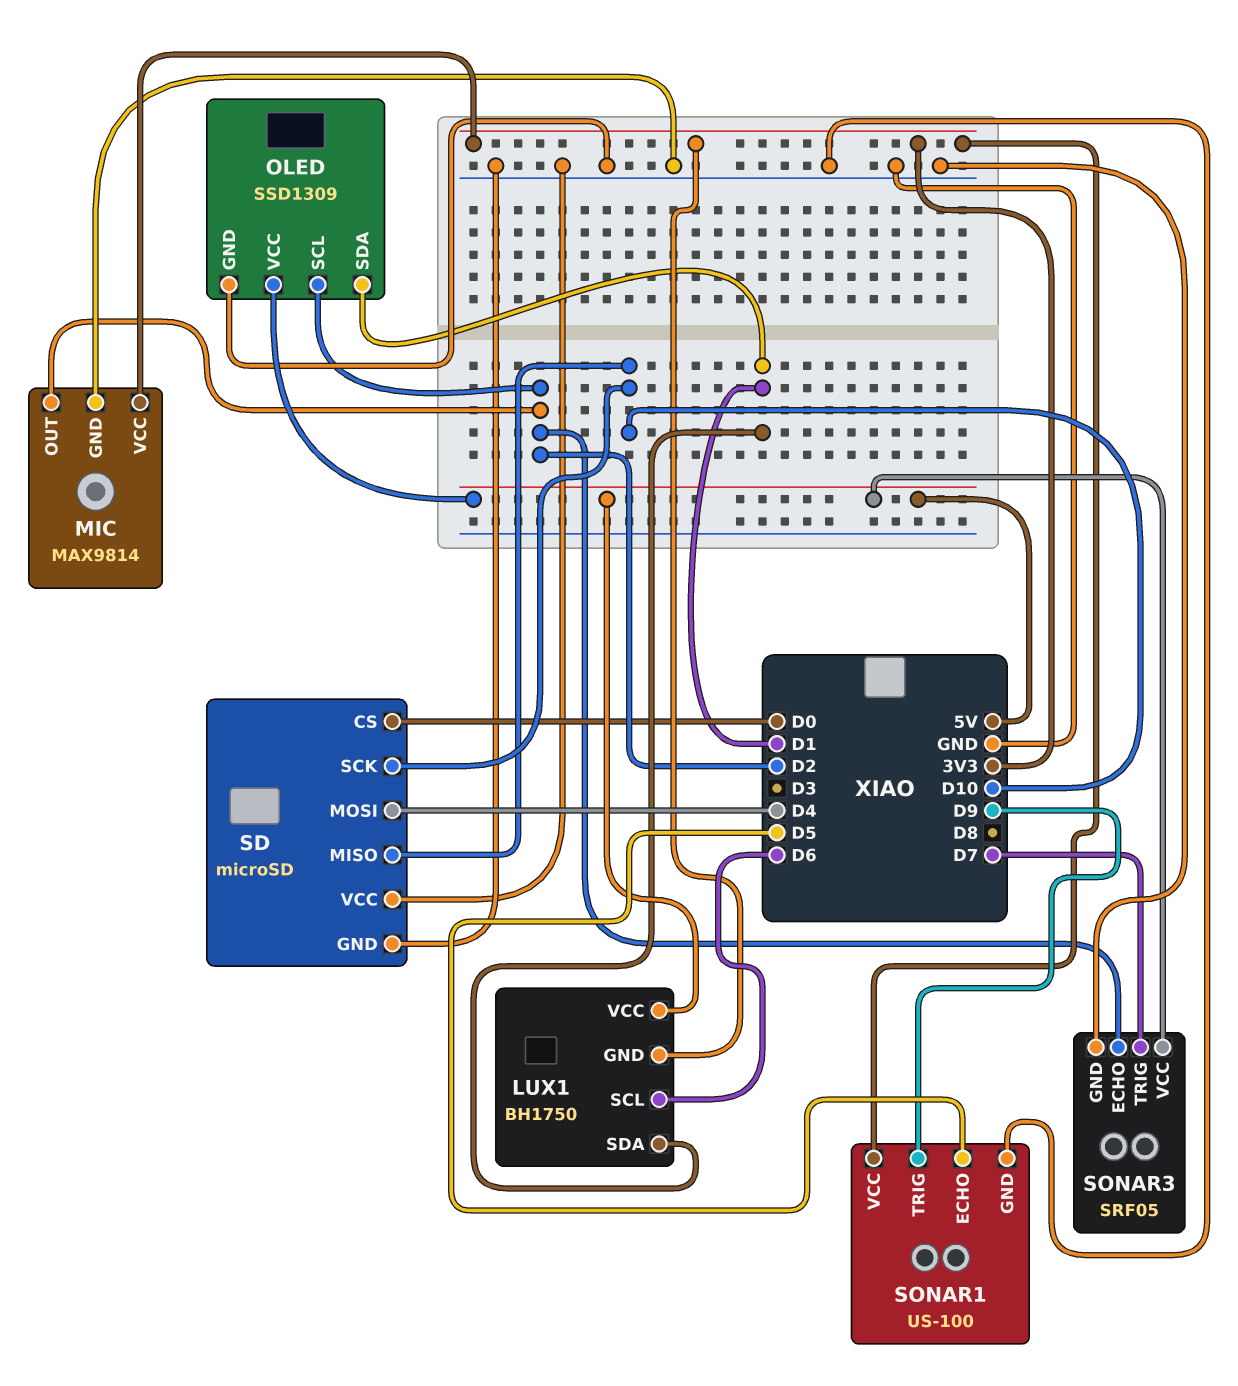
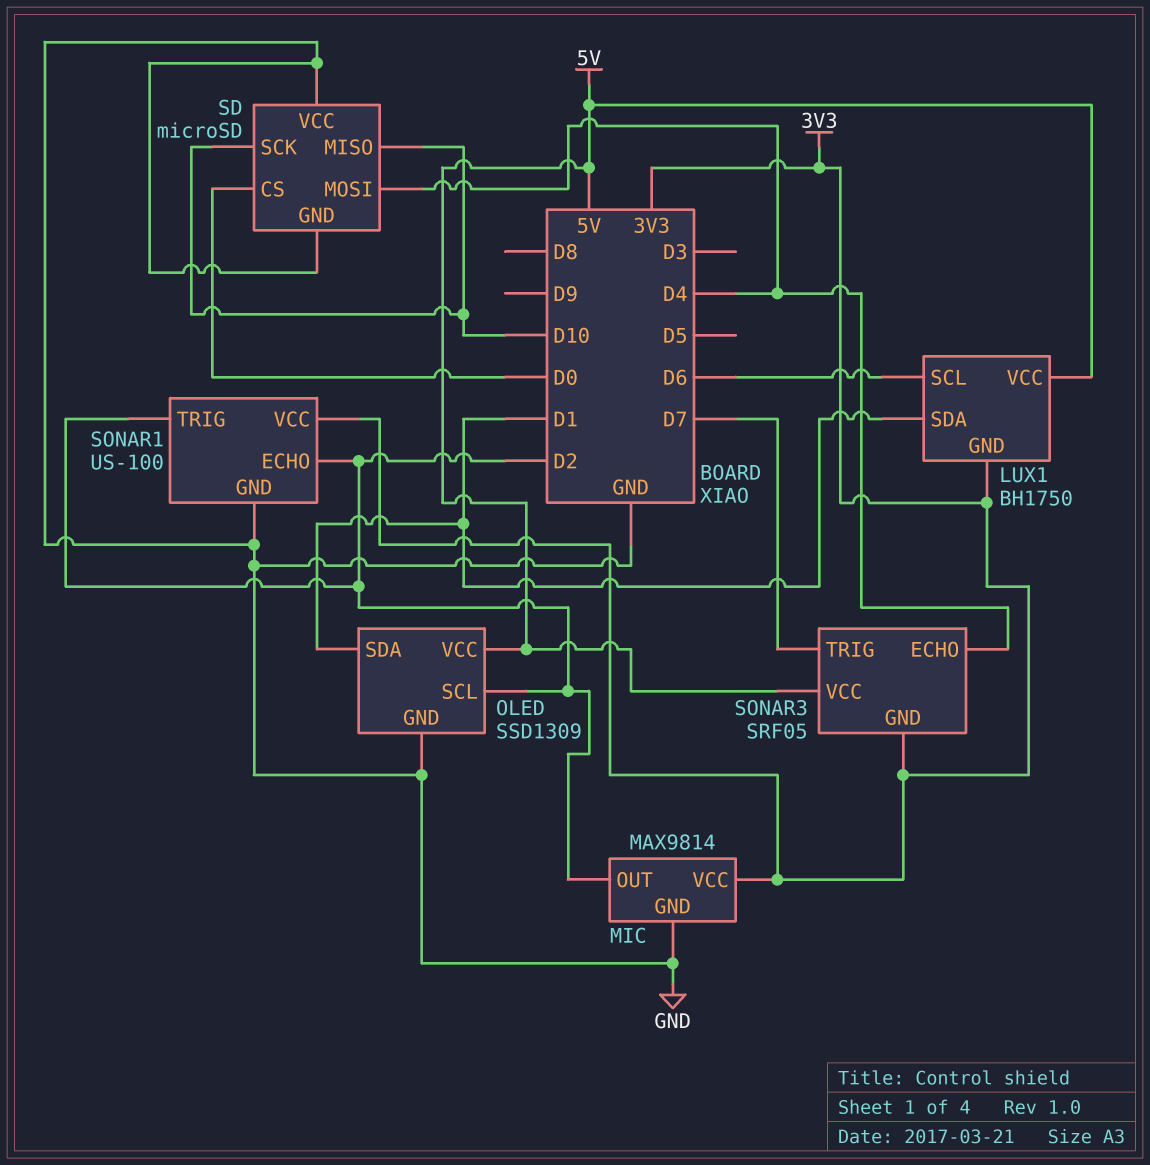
SONAR1 pin ECHO: D5 -> D2
SONAR1 pin TRIG: D9 -> D2
SONAR3 pin ECHO: D2 -> D4
SONAR3 pin GND: GND -> 3V3

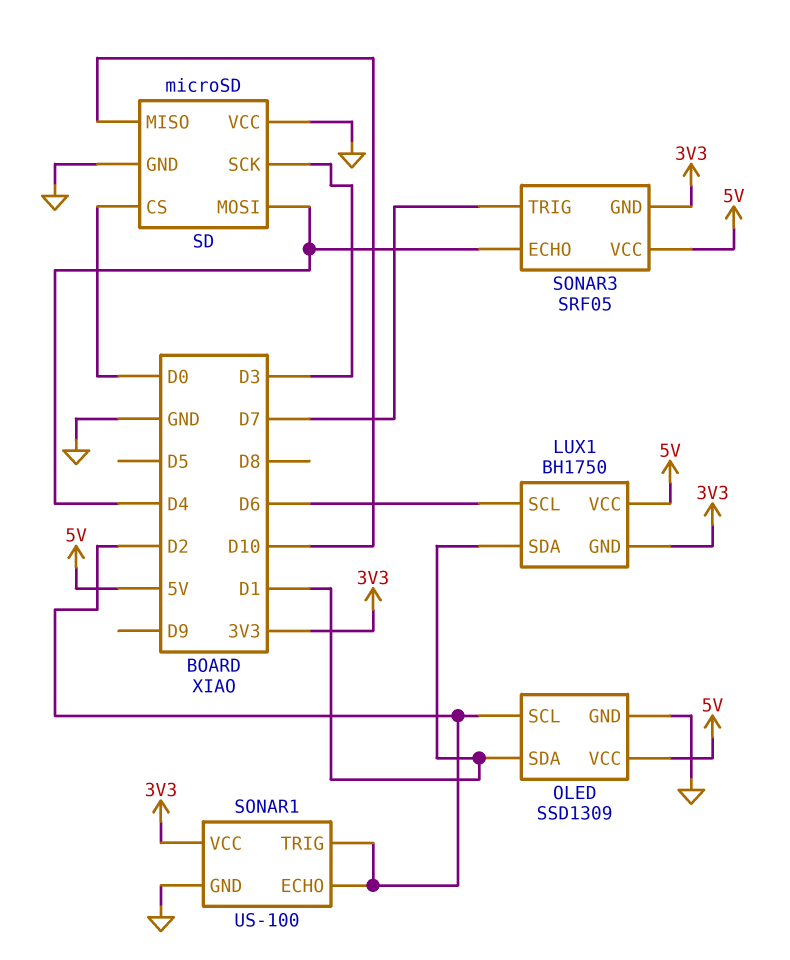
MIC: MAX9814 -> none
MIC pin GND: GND -> none
MIC pin OUT: D2 -> none
MIC pin VCC: 3V3 -> none
SD pin SCK: D10 -> D3

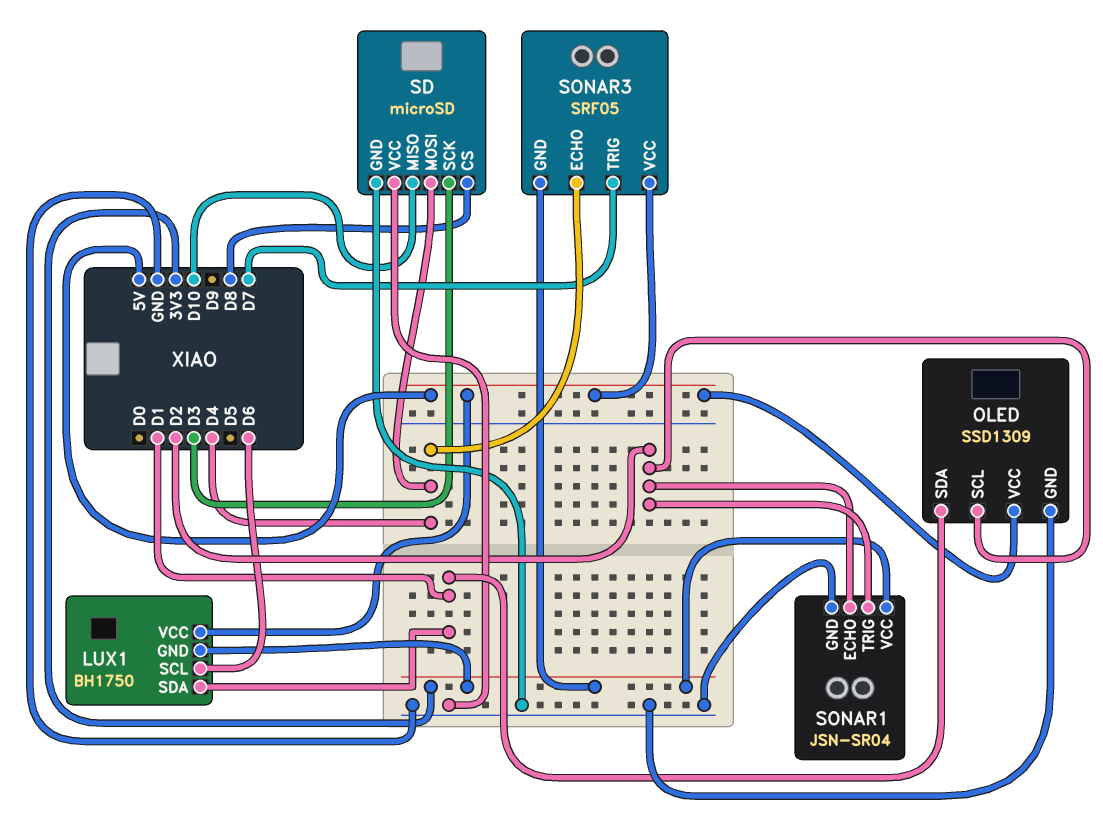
SD pin CS: D0 -> D8
SONAR1: US-100 -> JSN-SR04

